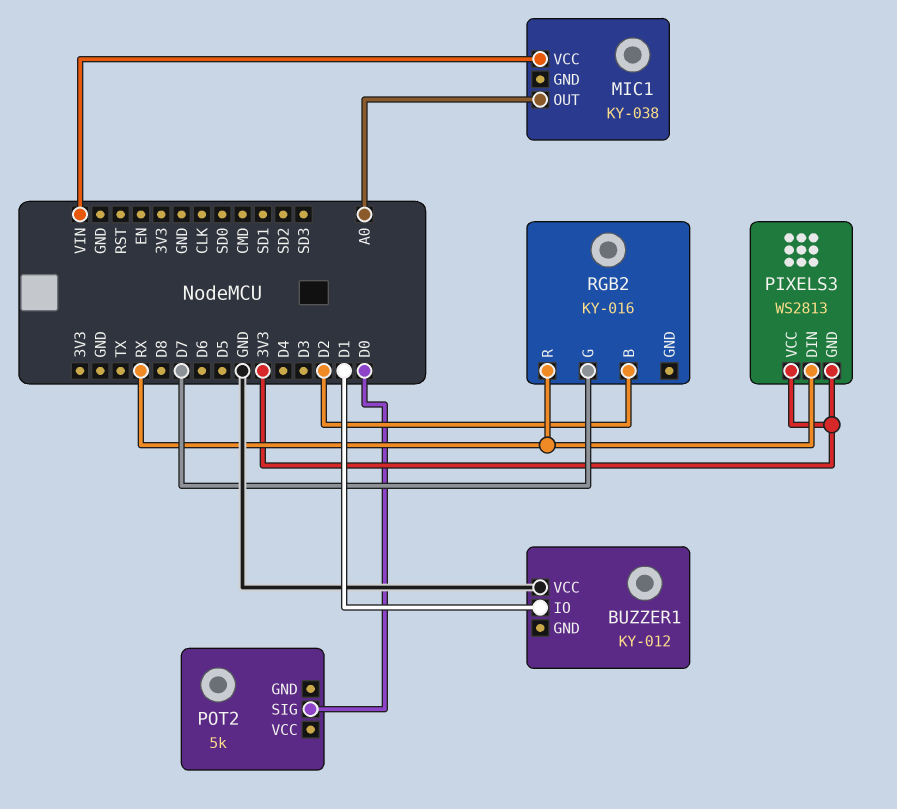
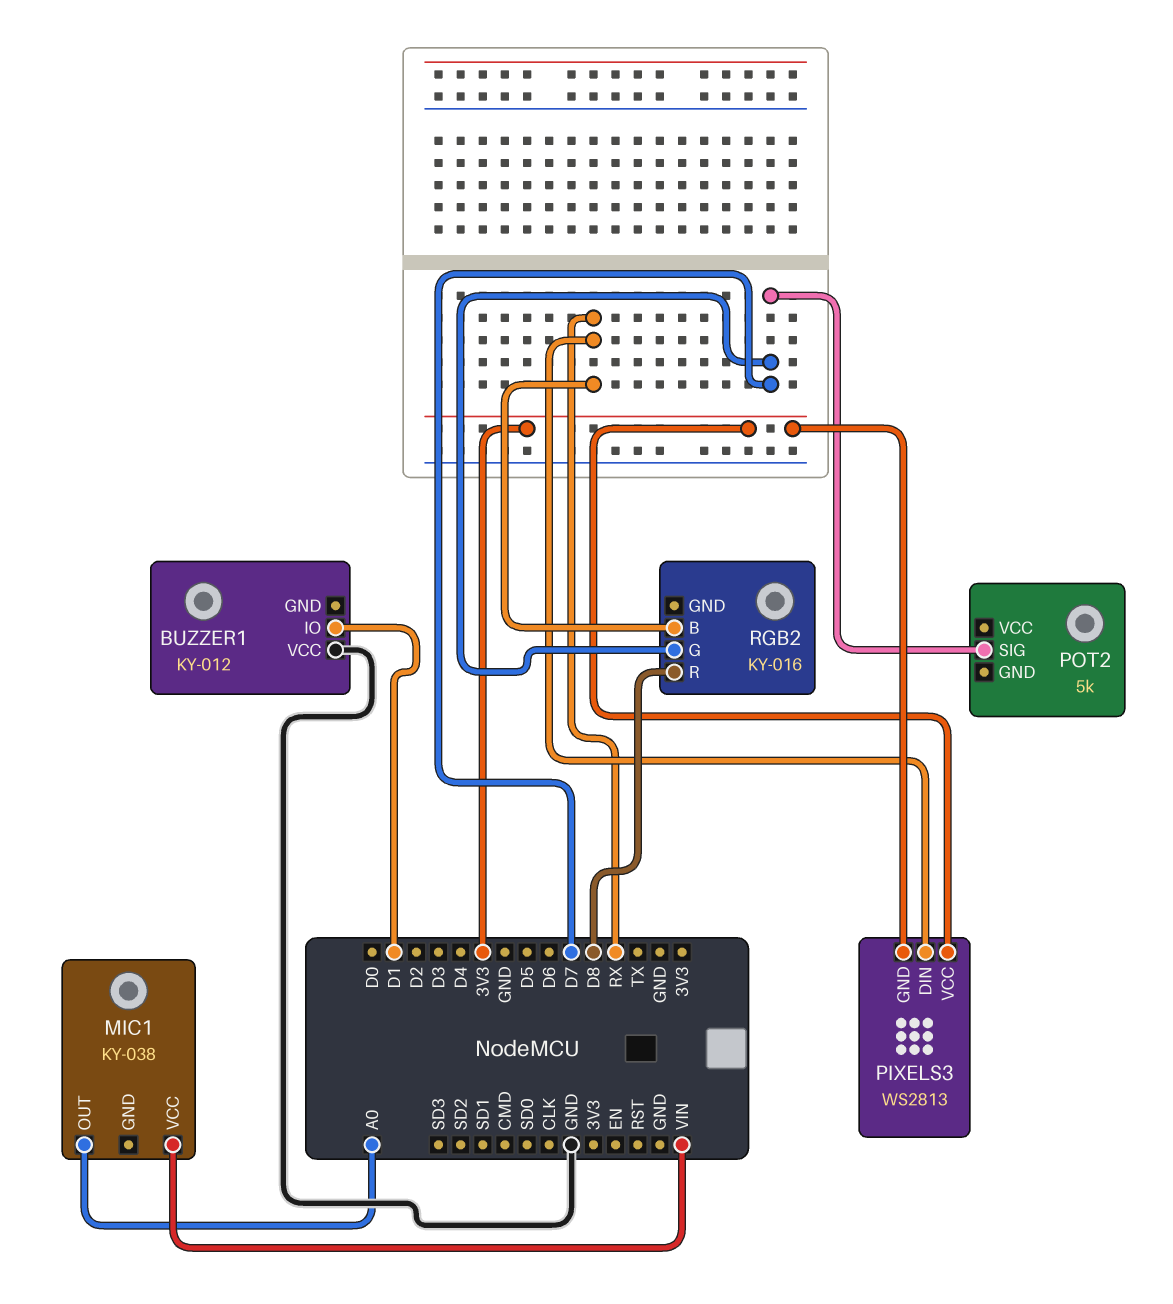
POT2 pin SIG: D0 -> D7
RGB2 pin B: D2 -> RX
RGB2 pin R: RX -> D8

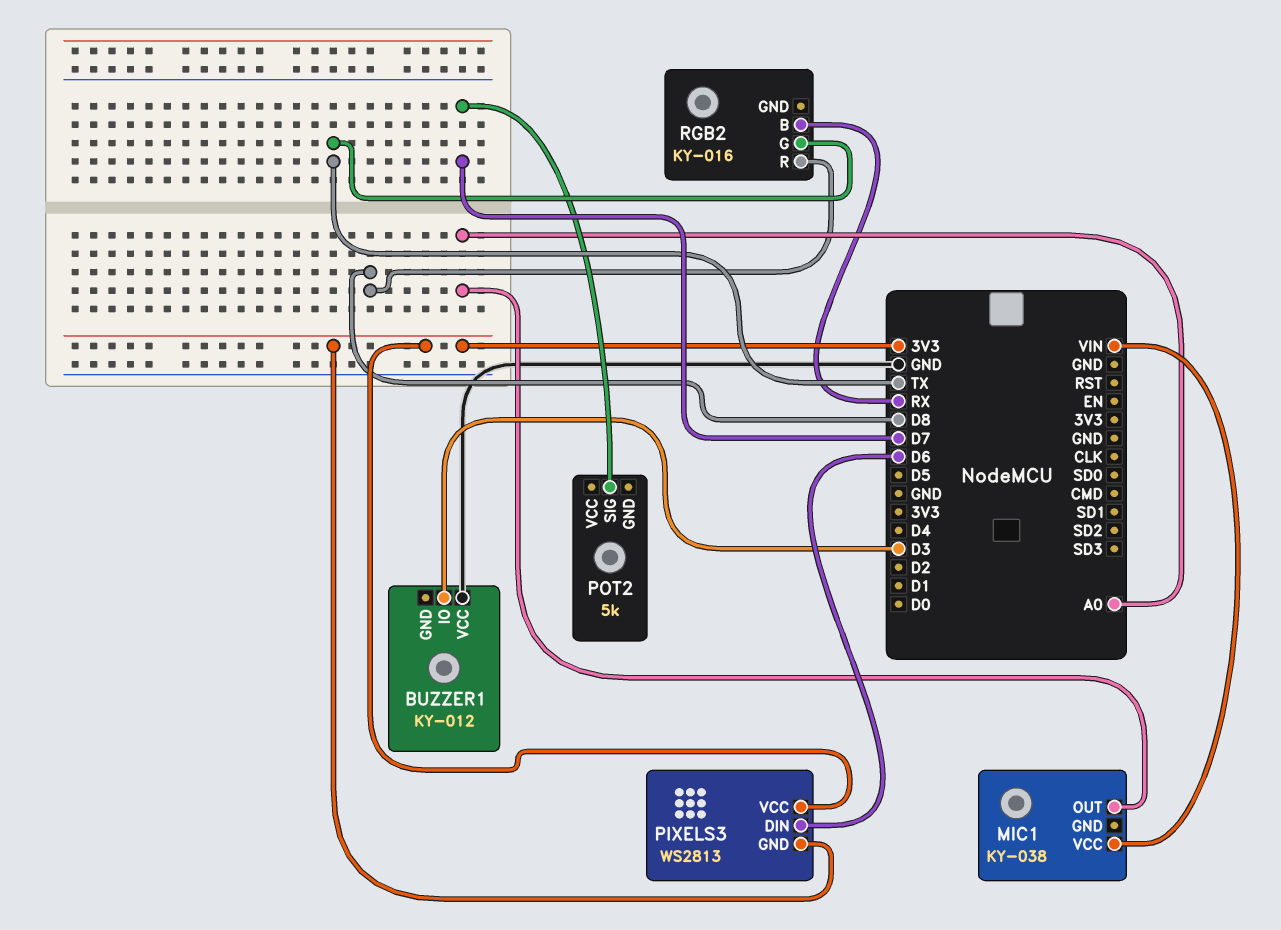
BUZZER1 pin IO: D1 -> D3
PIXELS3 pin DIN: RX -> D6
RGB2 pin G: D7 -> TX

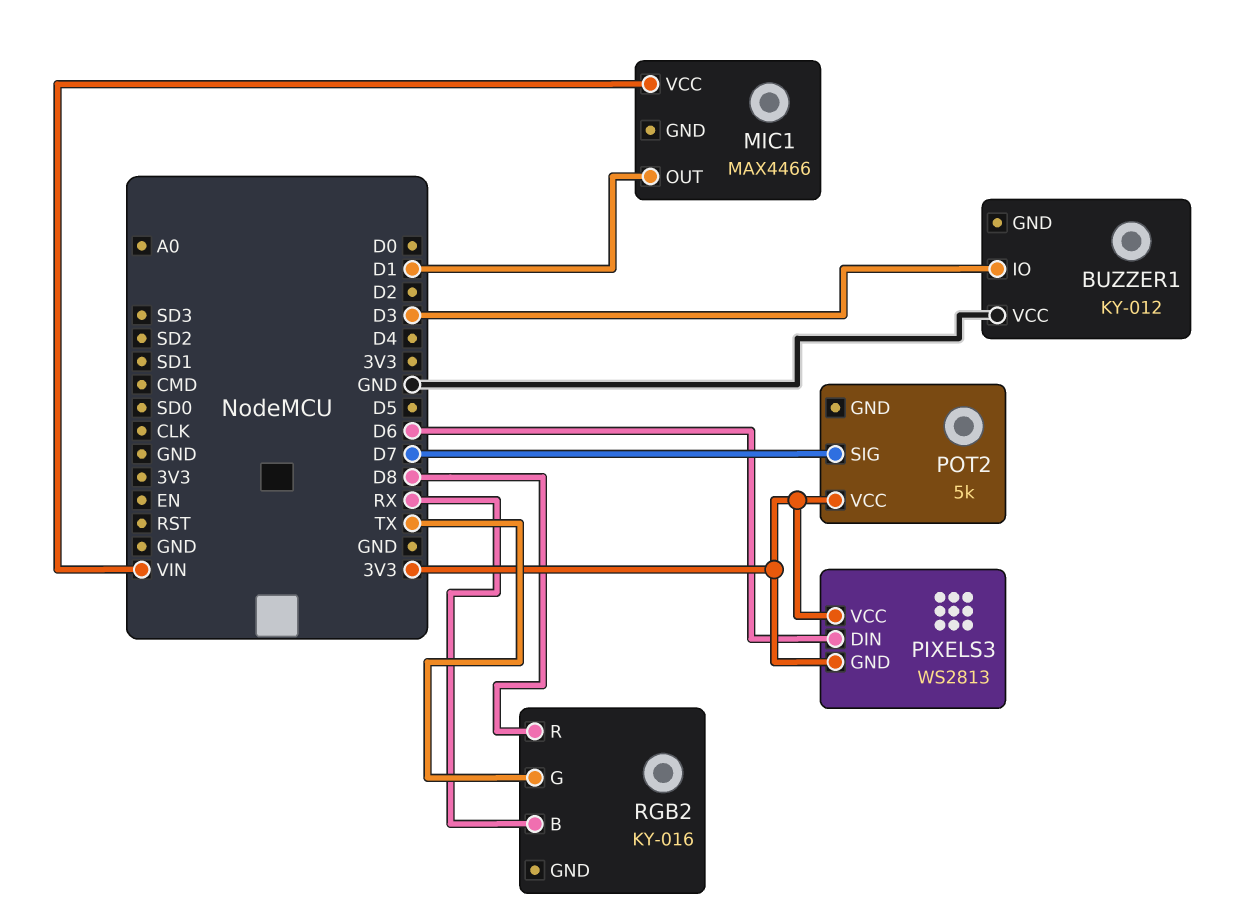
MIC1: KY-038 -> MAX4466
MIC1 pin OUT: A0 -> D1
POT2 pin VCC: none -> 3V3

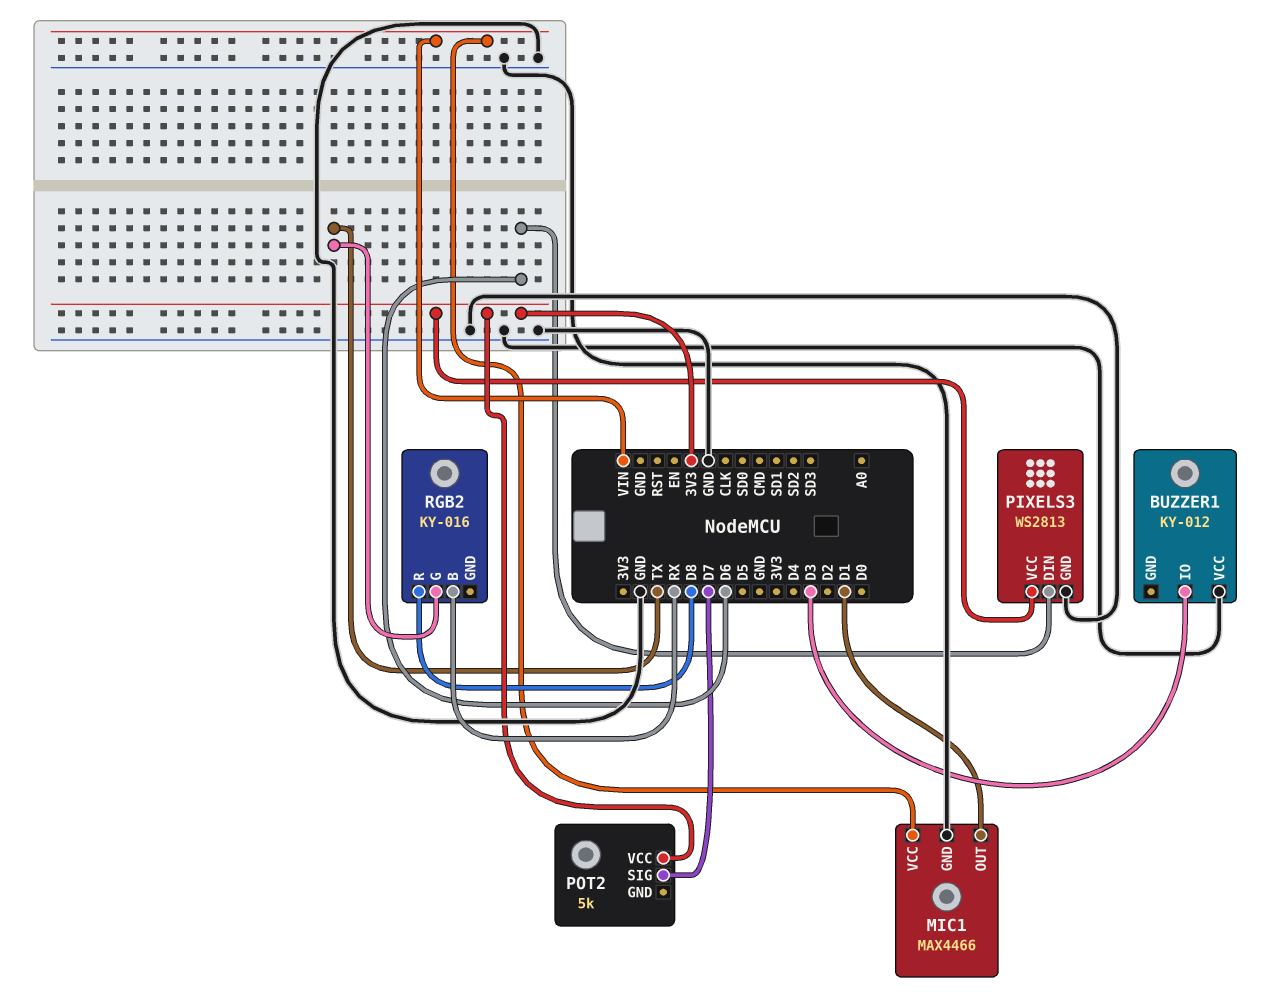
MIC1 pin GND: none -> GND
PIXELS3 pin GND: 3V3 -> GND

